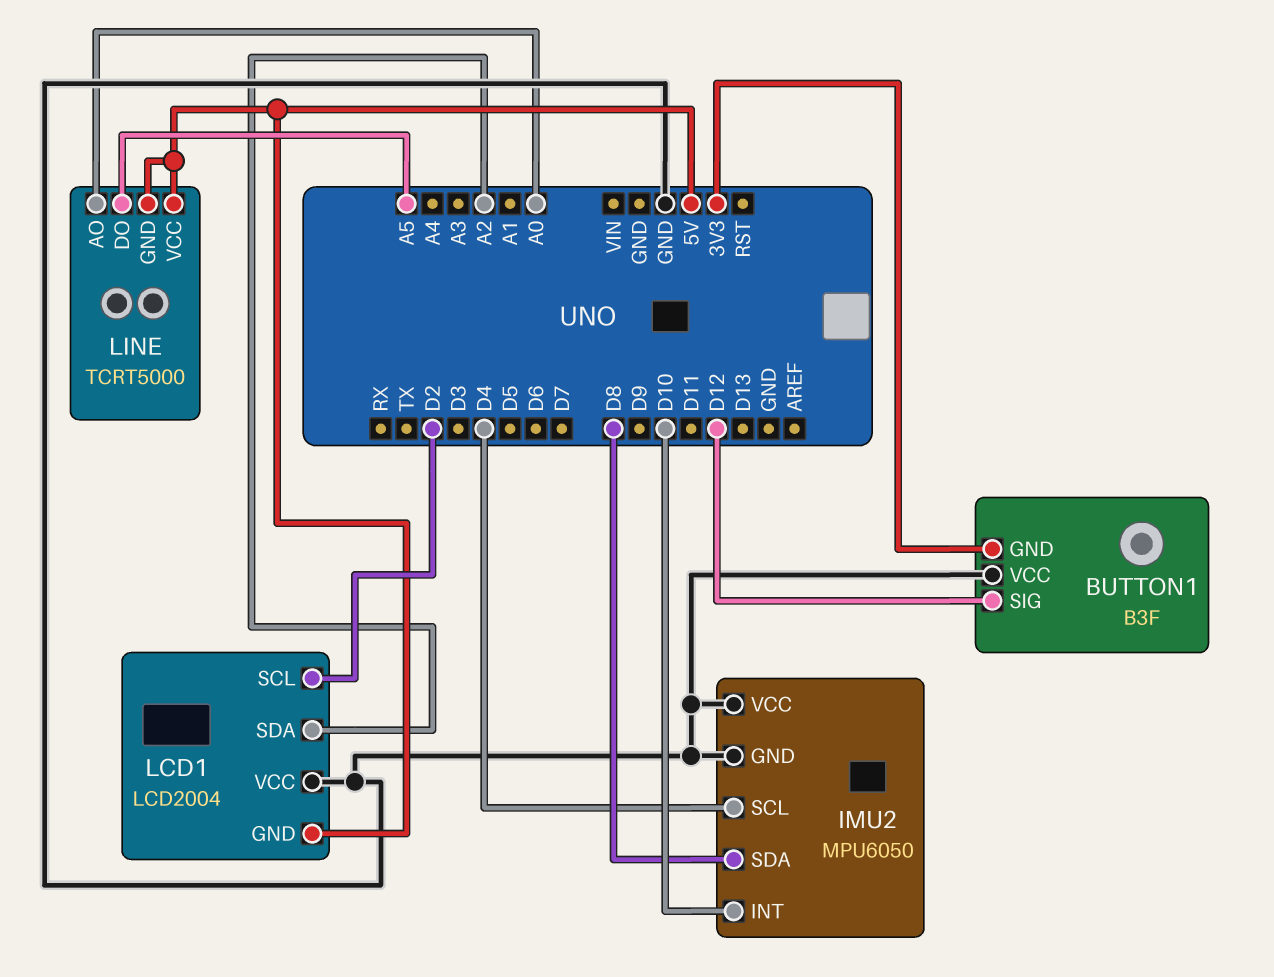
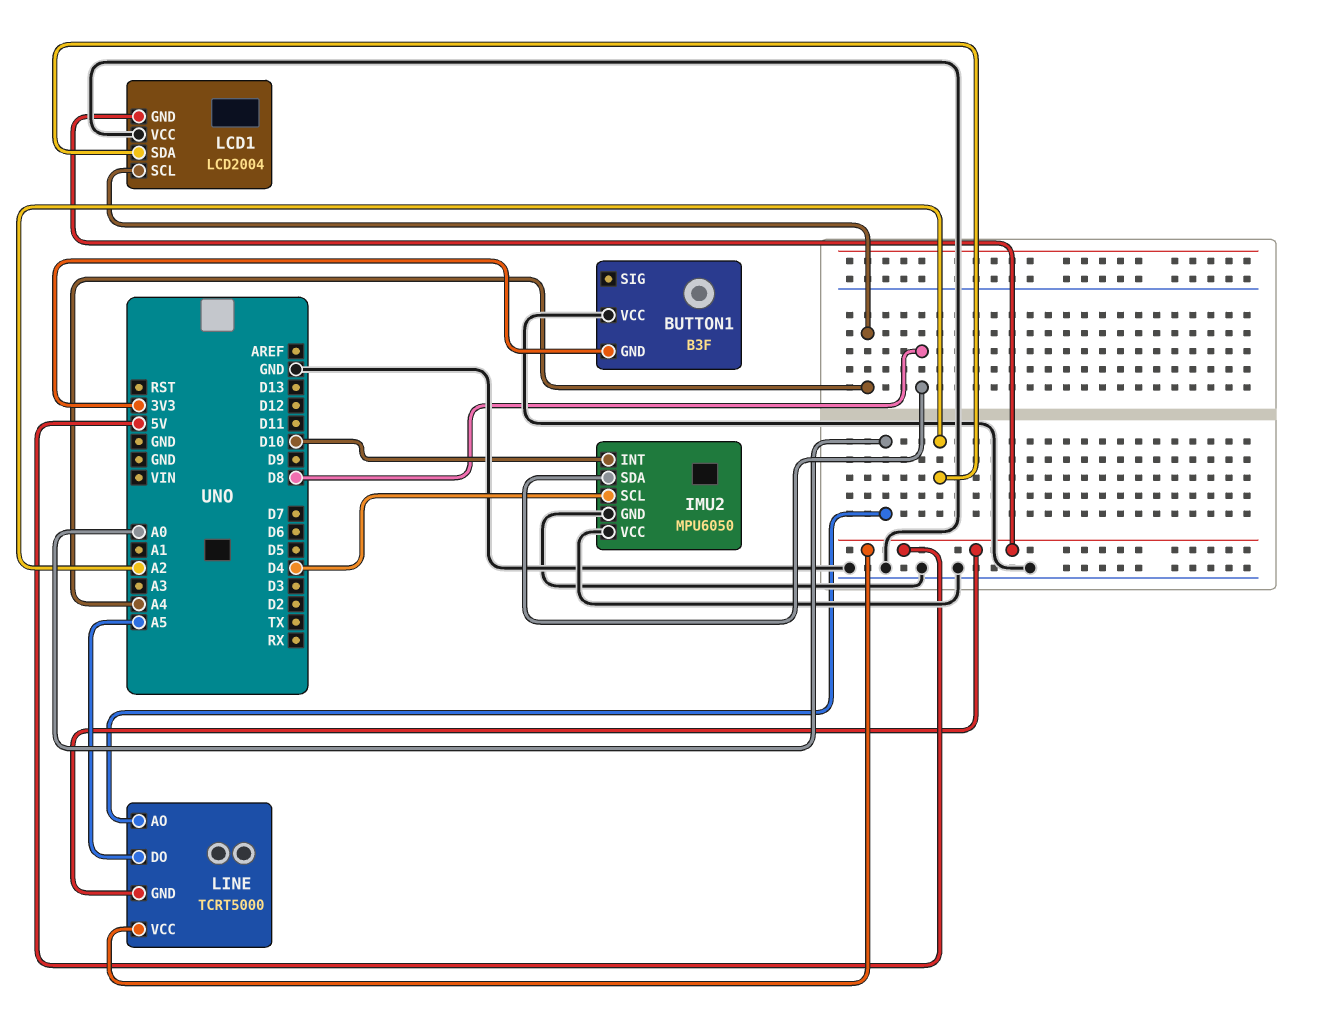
BUTTON1 pin SIG: D12 -> none
LCD1 pin SCL: D2 -> A4

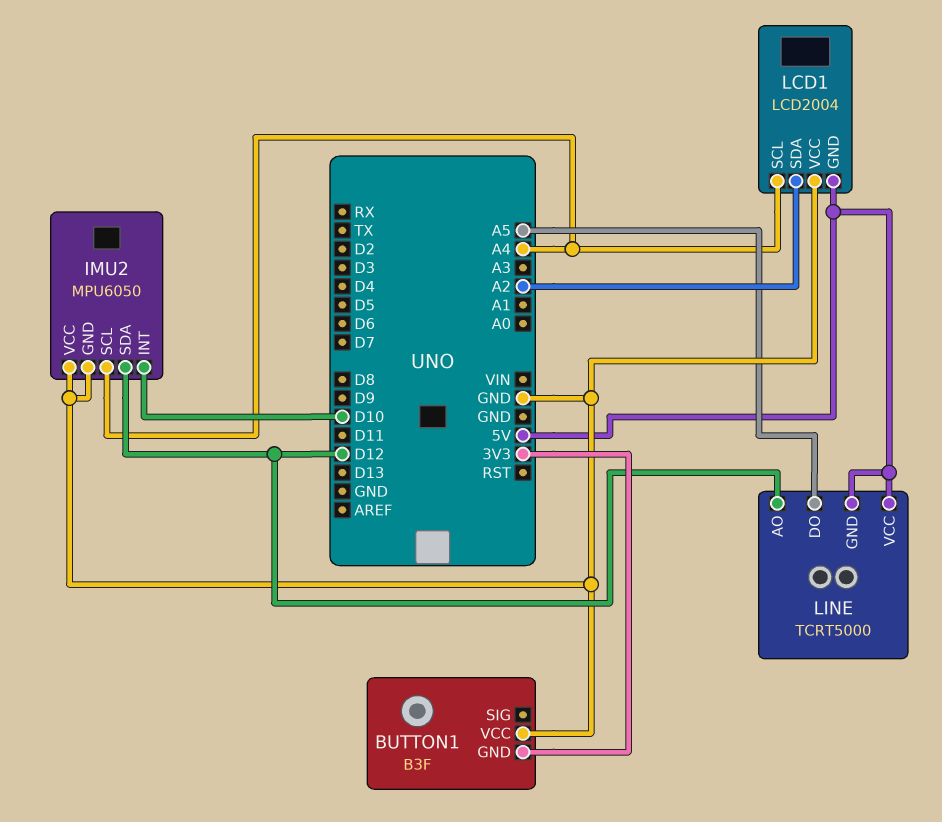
IMU2 pin SCL: D4 -> A4
IMU2 pin SDA: D8 -> D12
LINE pin AO: A0 -> D12

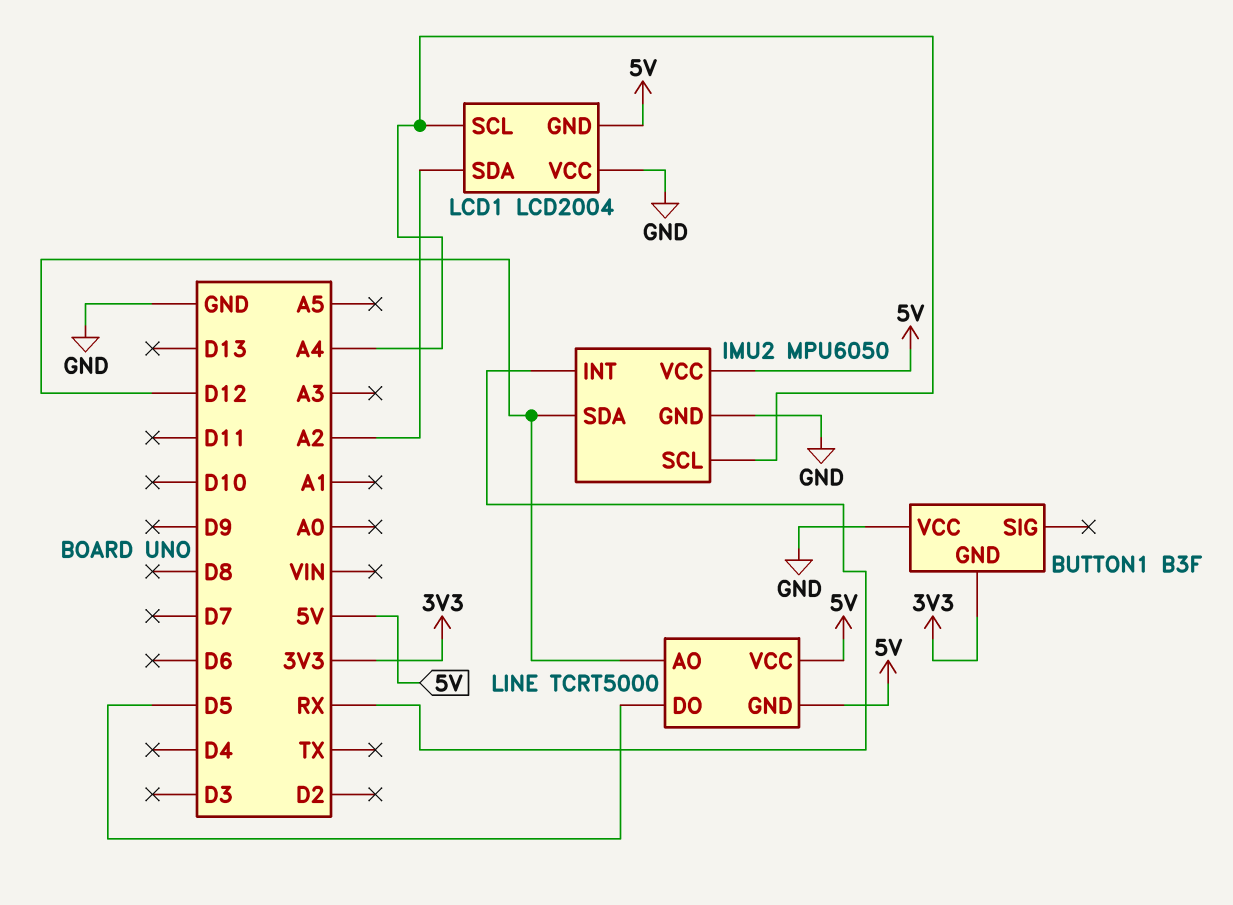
IMU2 pin INT: D10 -> RX
IMU2 pin VCC: GND -> 5V
LINE pin DO: A5 -> D5

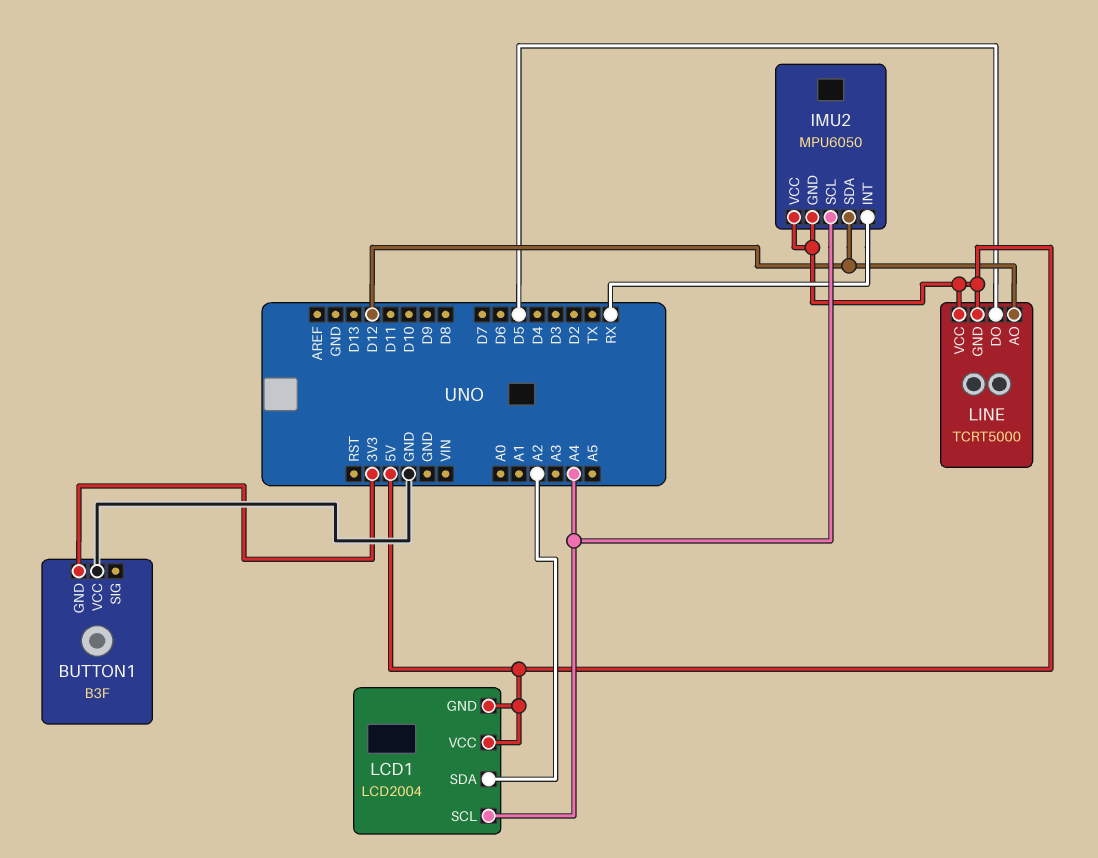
IMU2 pin GND: GND -> 5V
LCD1 pin VCC: GND -> 5V

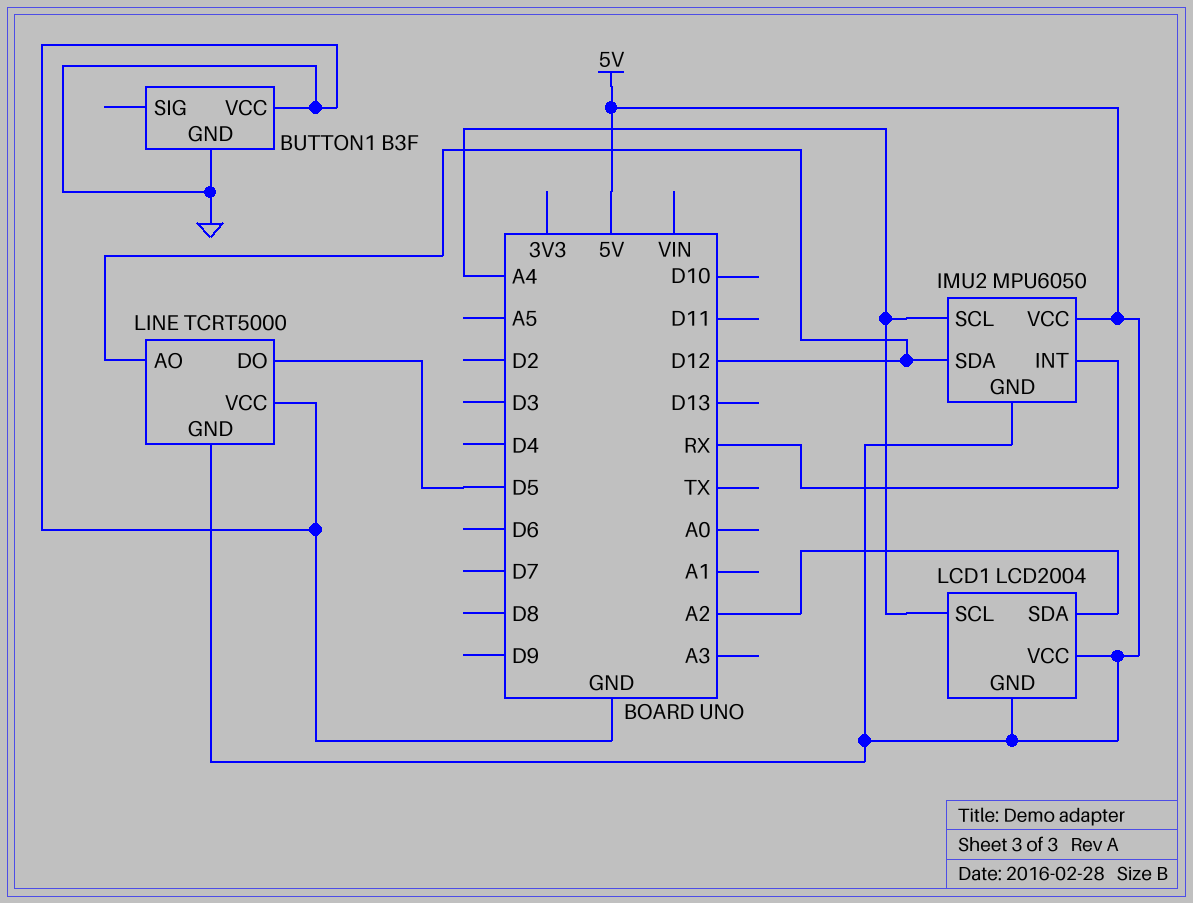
BUTTON1 pin GND: 3V3 -> GND
LINE pin VCC: 5V -> GND

